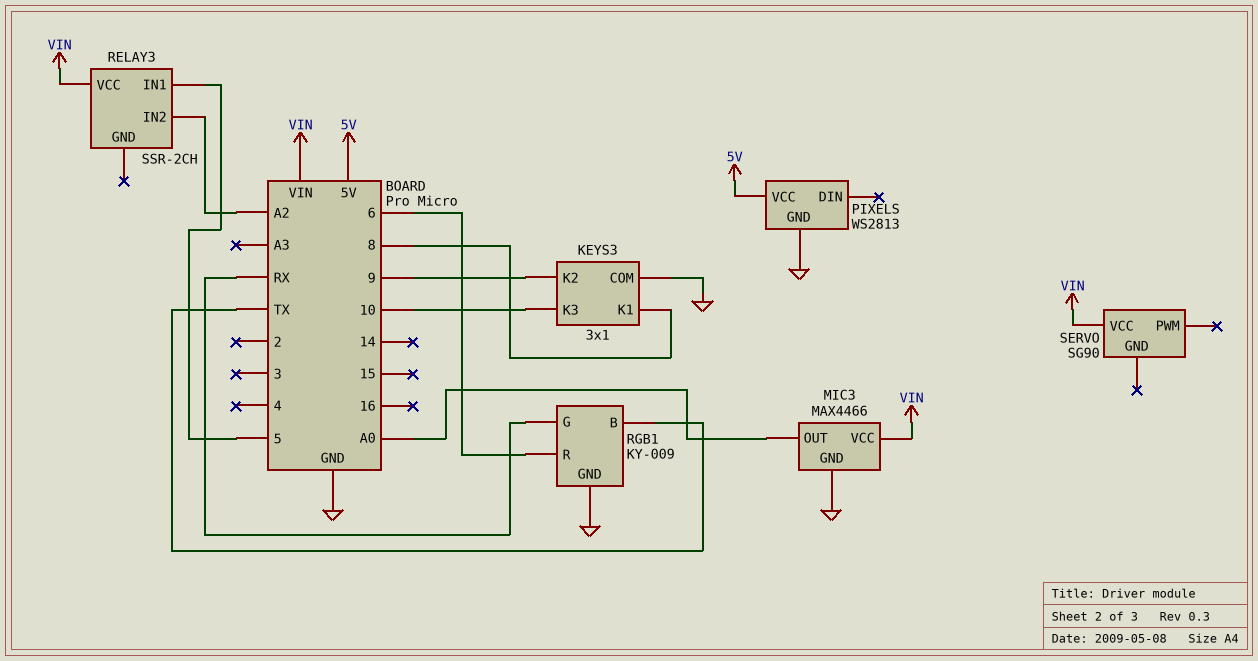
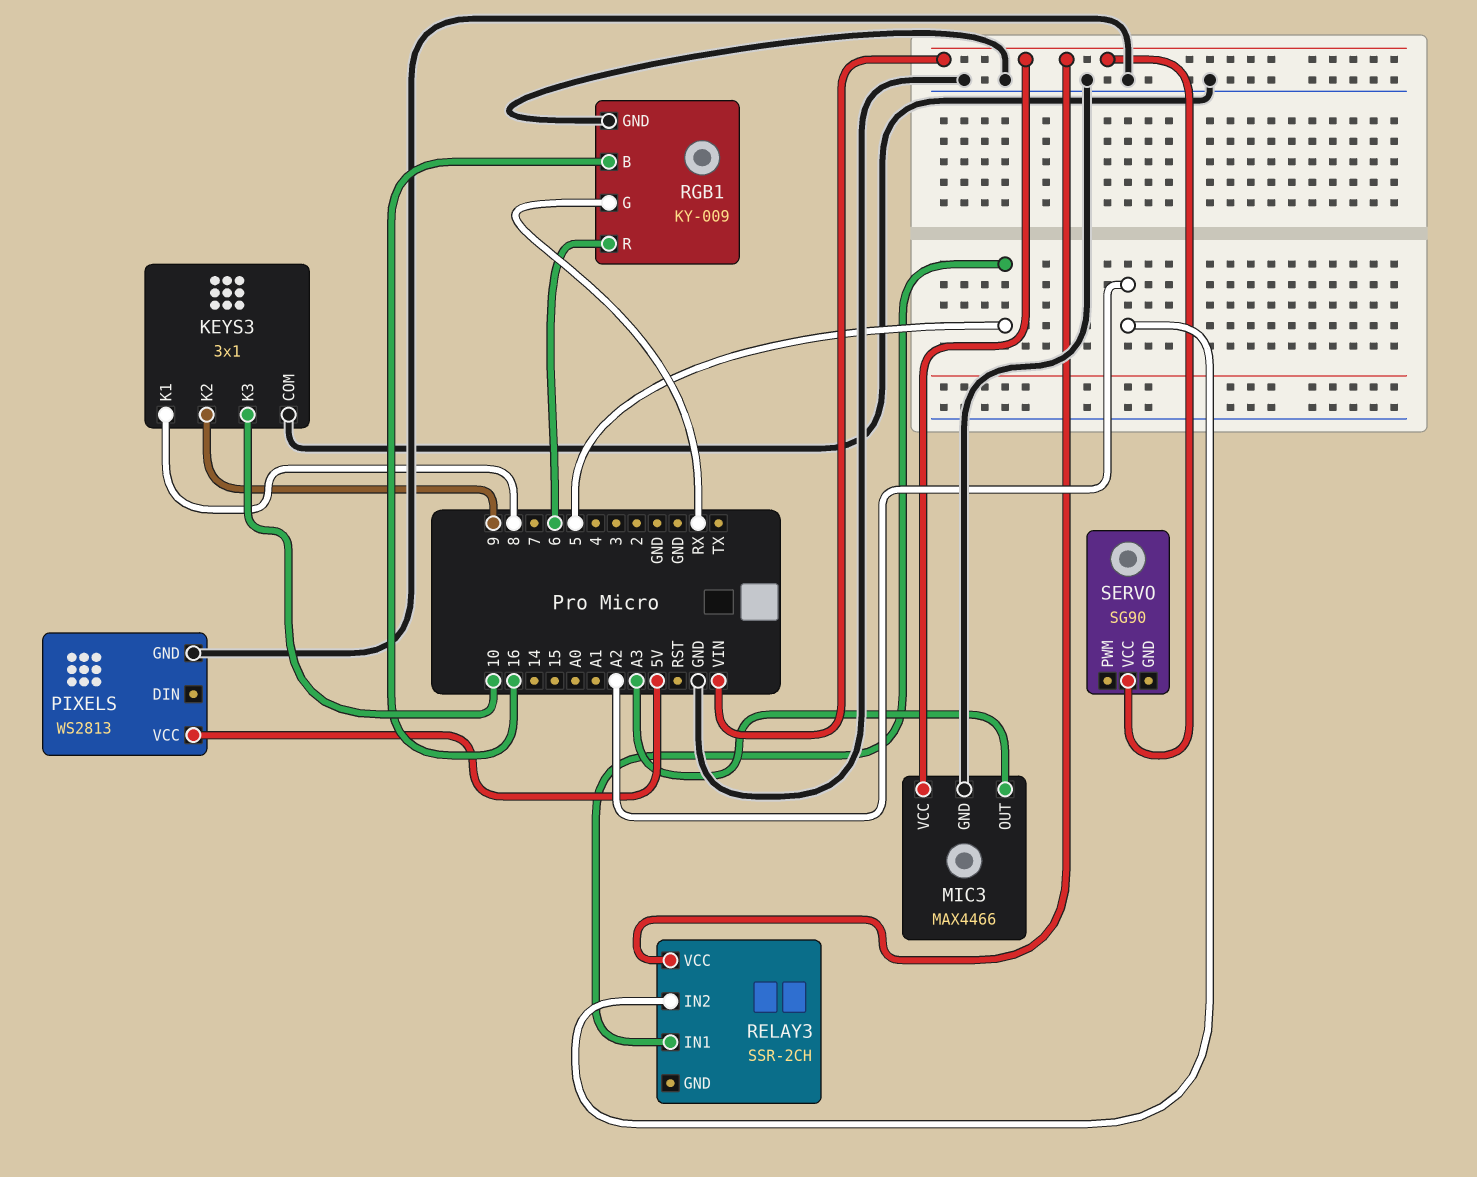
MIC3 pin OUT: A0 -> A3
RGB1 pin B: TX -> 16

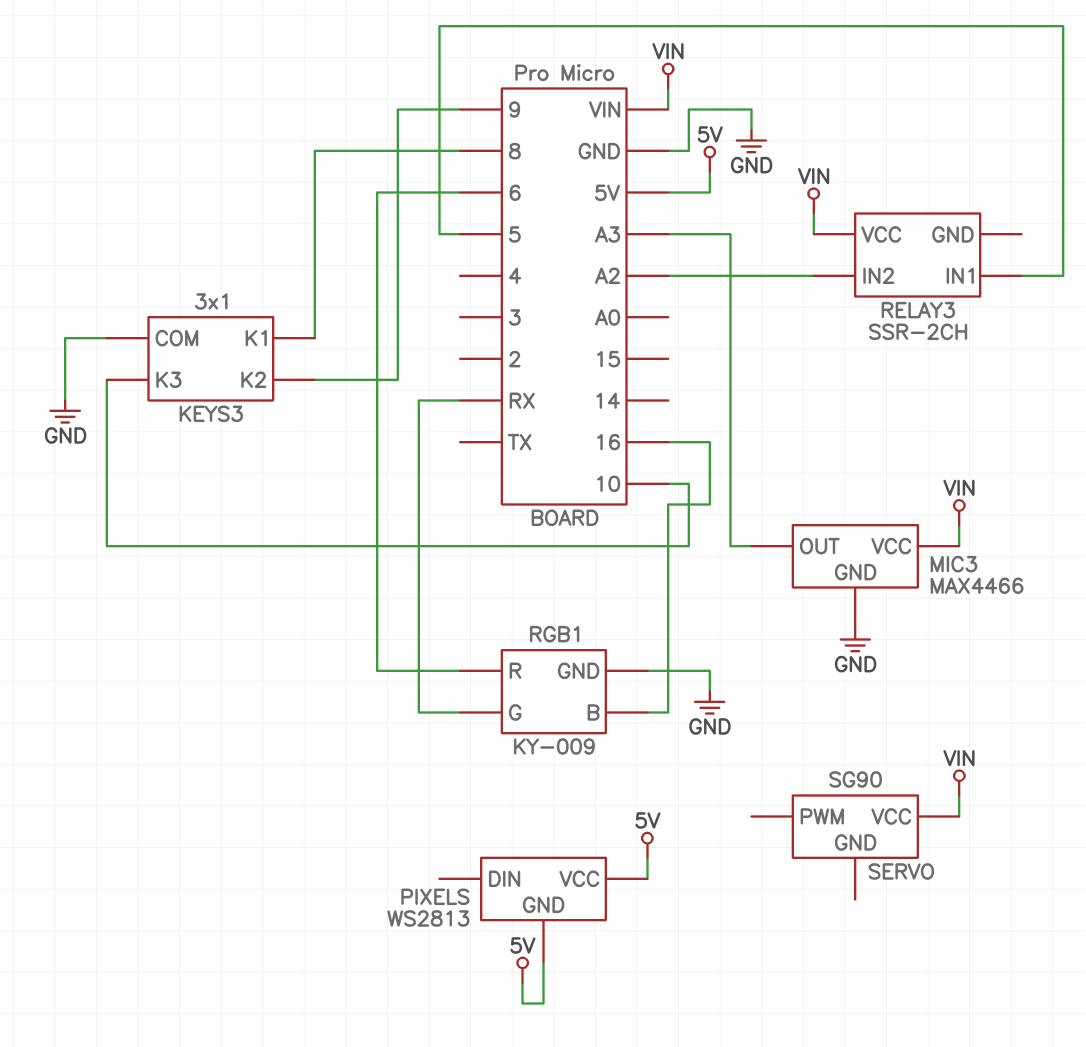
PIXELS pin GND: GND -> 5V

